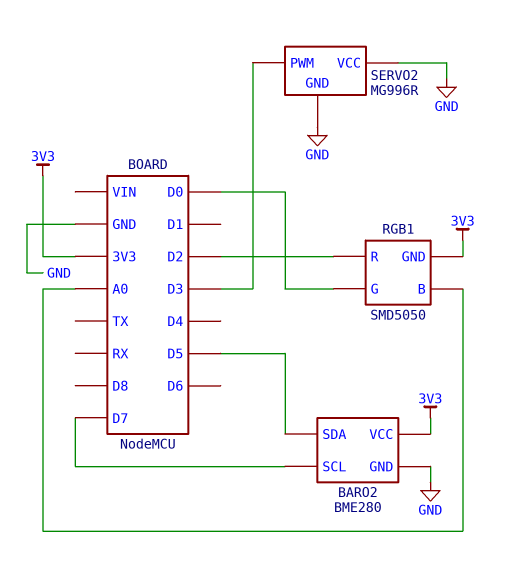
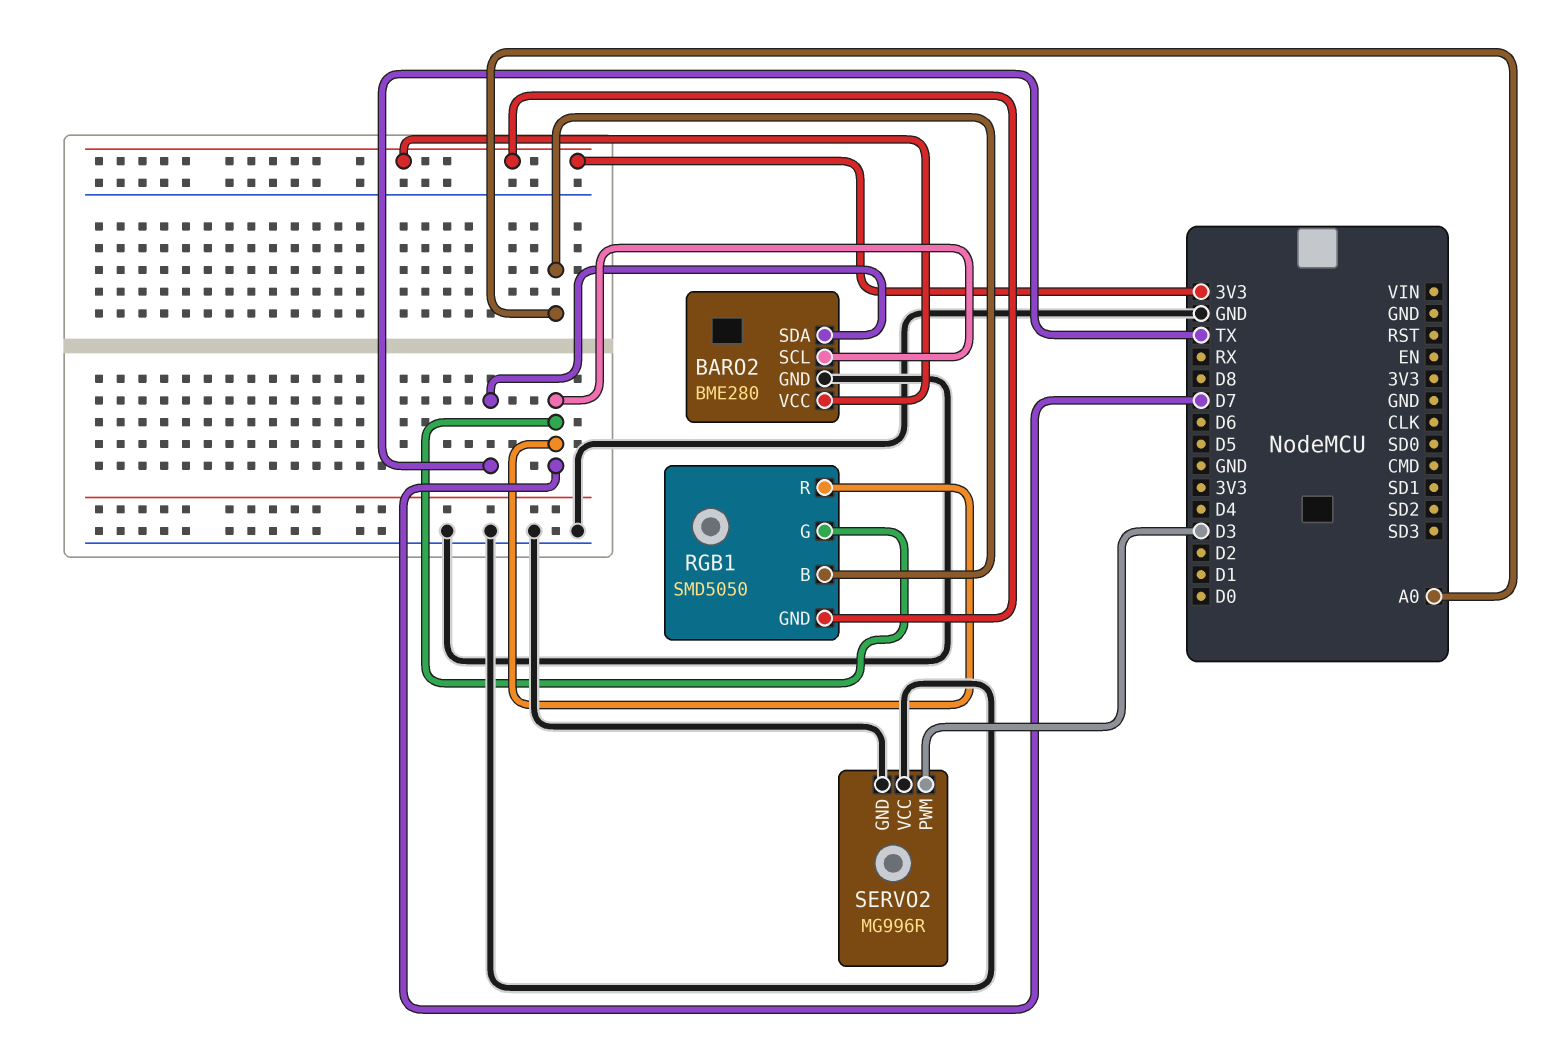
BARO2 pin SDA: D5 -> TX
RGB1 pin G: D0 -> D7
RGB1 pin R: D2 -> D7

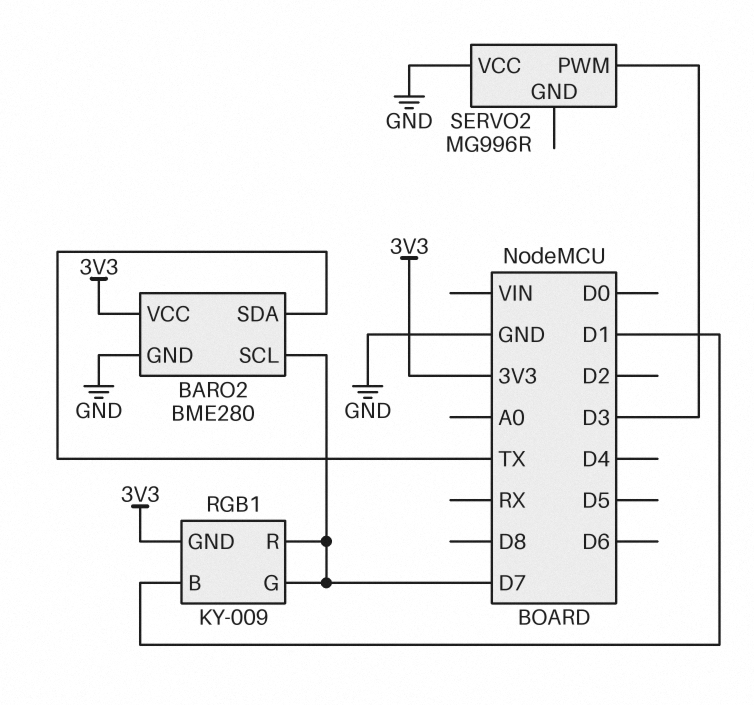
RGB1: SMD5050 -> KY-009
RGB1 pin B: A0 -> D1
SERVO2 pin GND: GND -> none

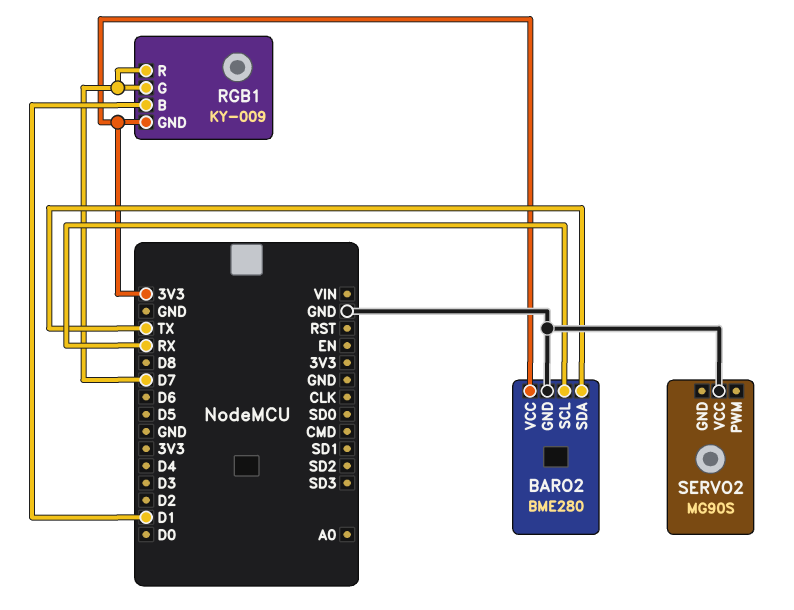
BARO2 pin SCL: D7 -> RX
SERVO2: MG996R -> MG90S
SERVO2 pin PWM: D3 -> none

